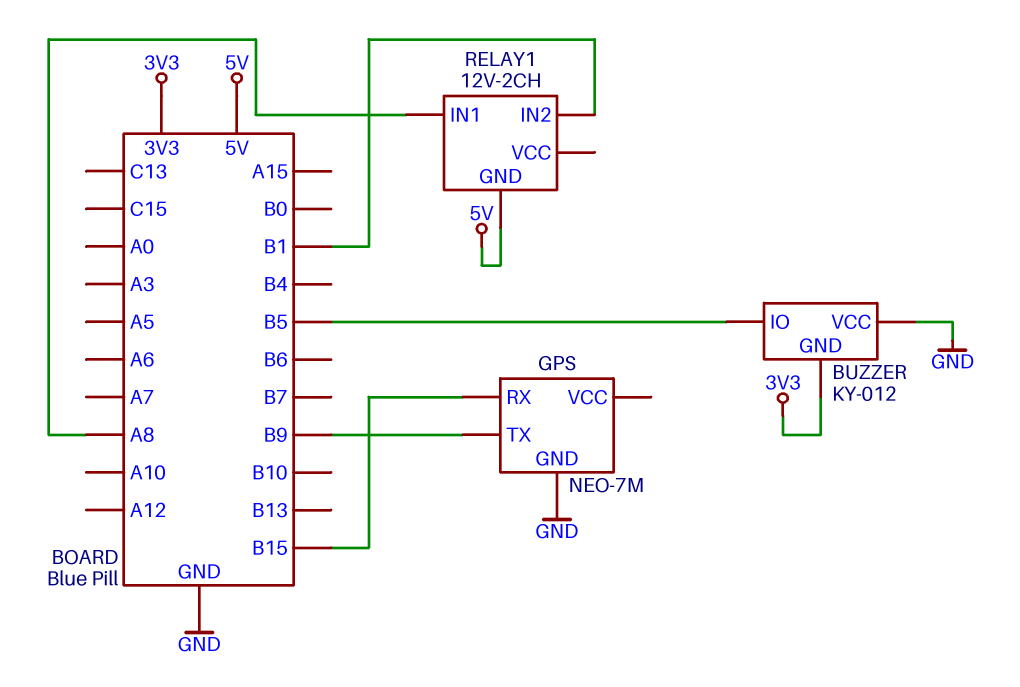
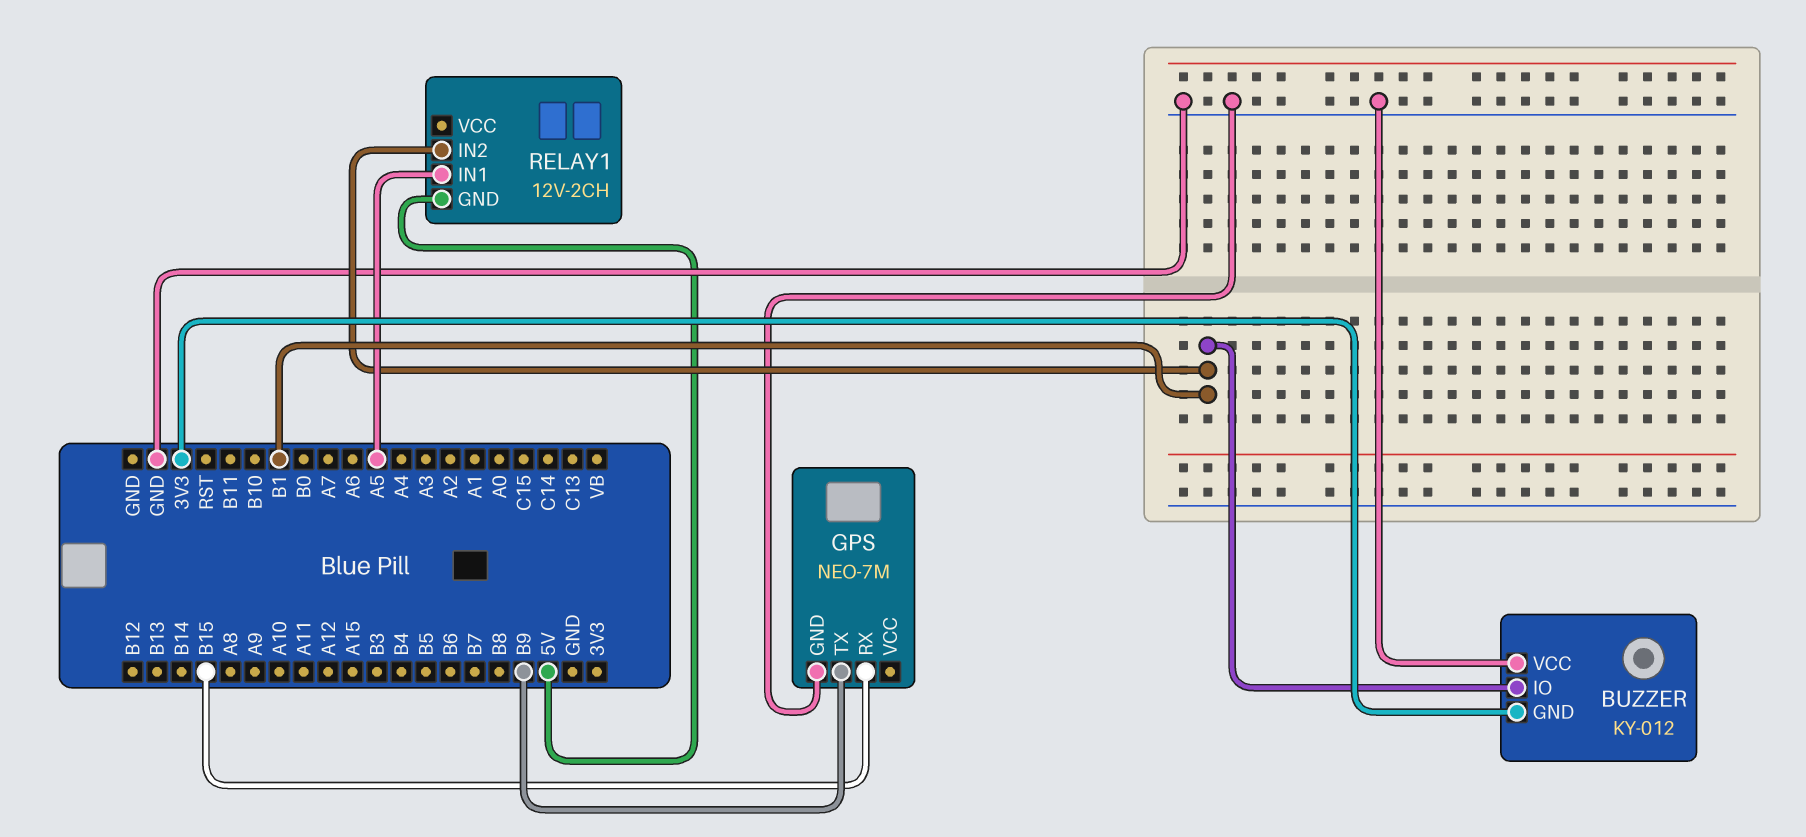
BUZZER pin IO: B5 -> B1
RELAY1 pin IN1: A8 -> A5

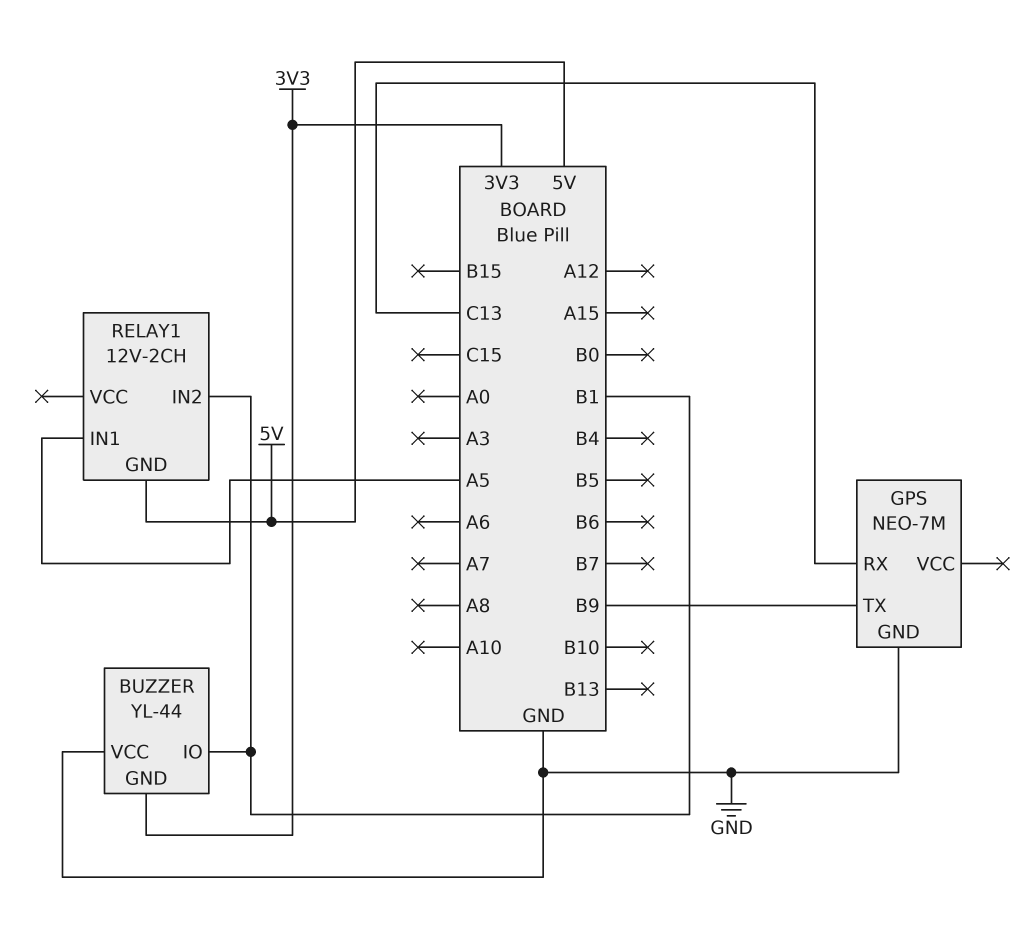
BUZZER: KY-012 -> YL-44
GPS pin RX: B15 -> C13

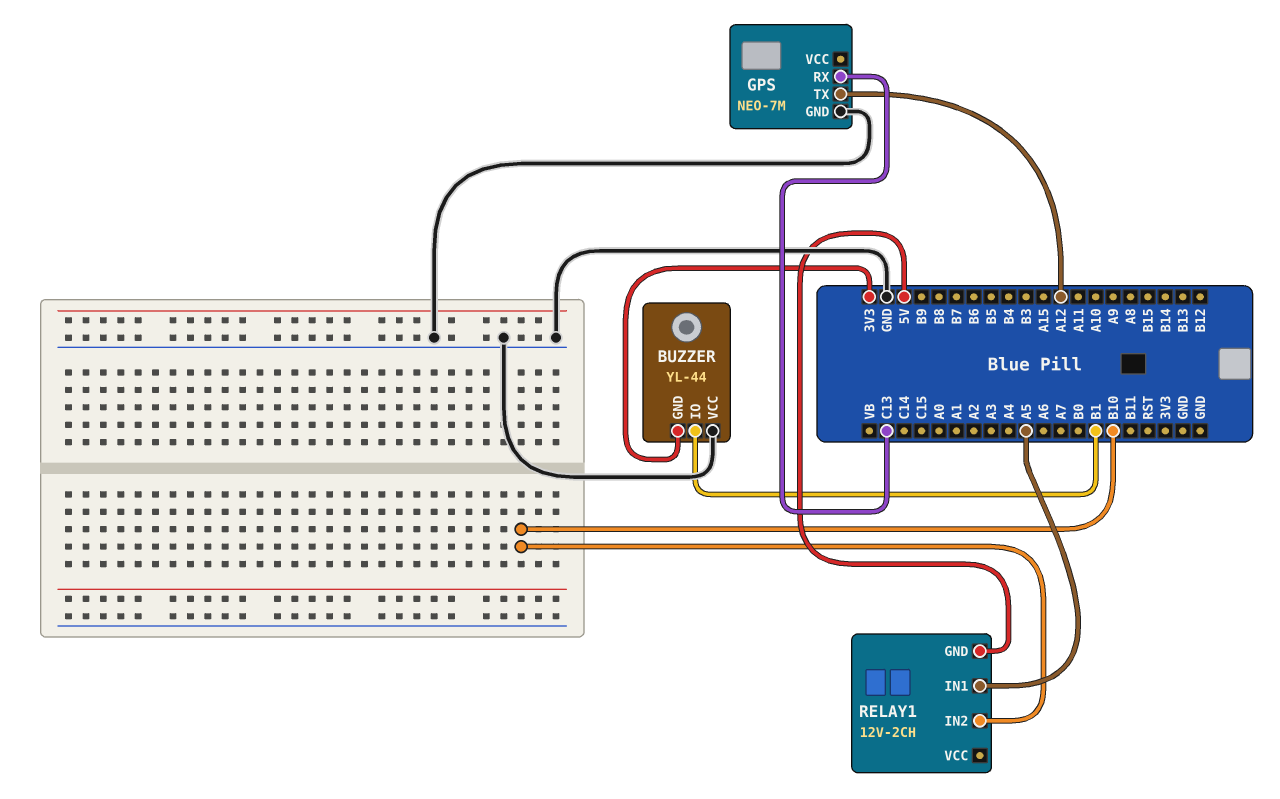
GPS pin TX: B9 -> A12
RELAY1 pin IN2: B1 -> B10

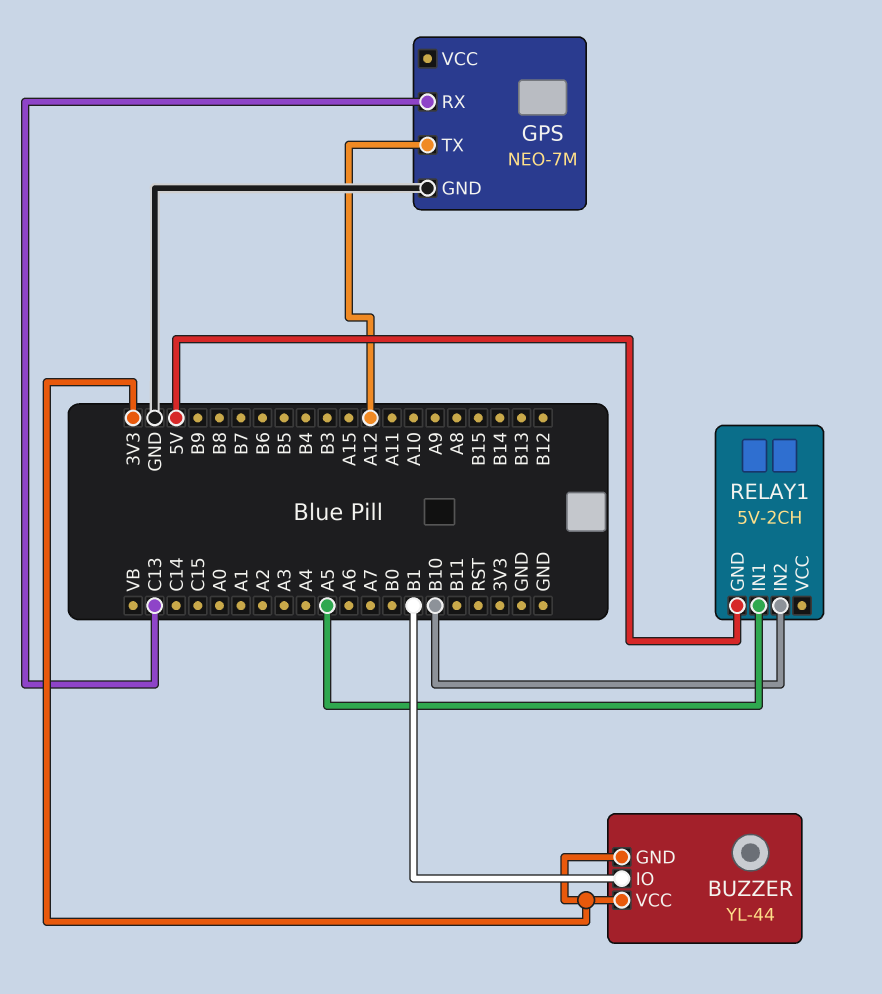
BUZZER pin VCC: GND -> 3V3
RELAY1: 12V-2CH -> 5V-2CH

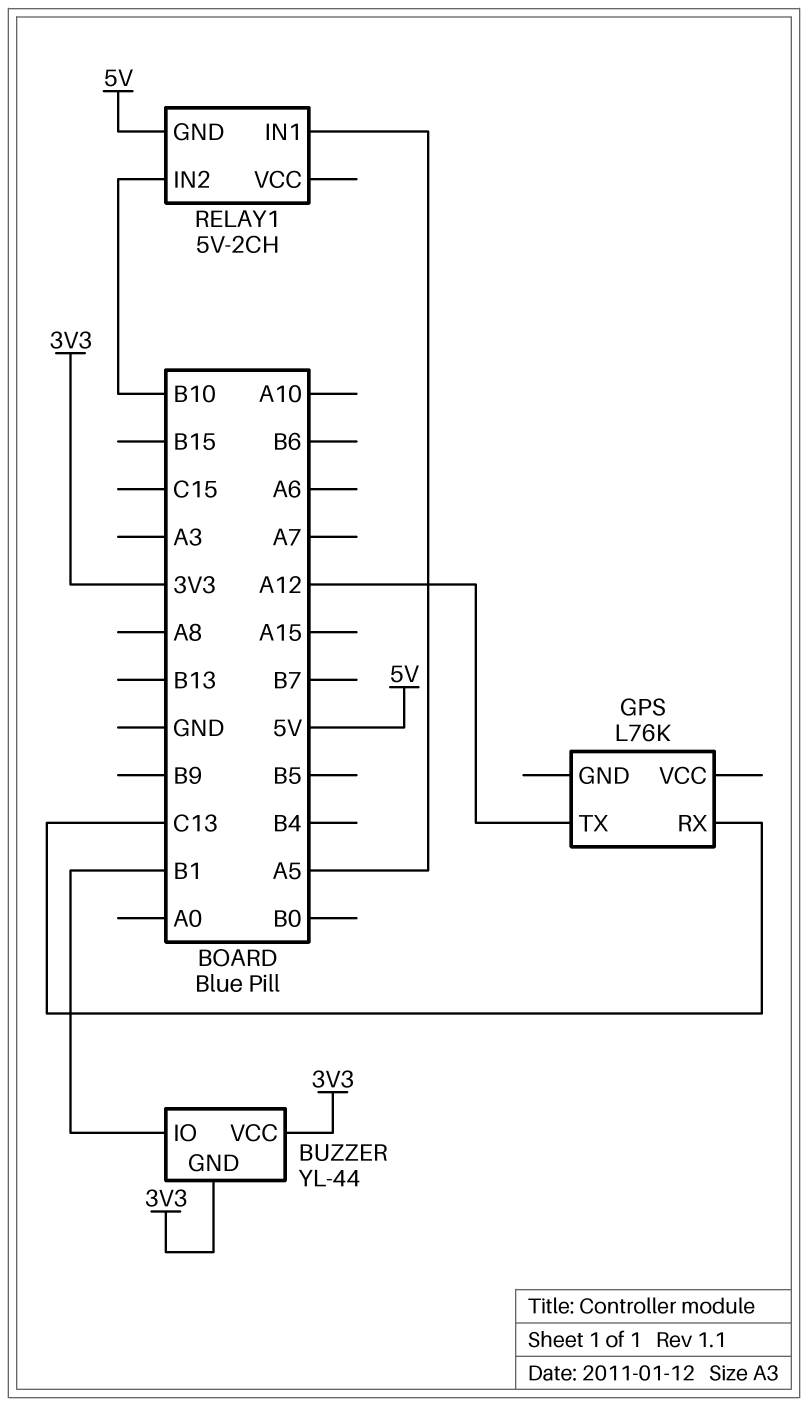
GPS: NEO-7M -> L76K
GPS pin GND: GND -> none

